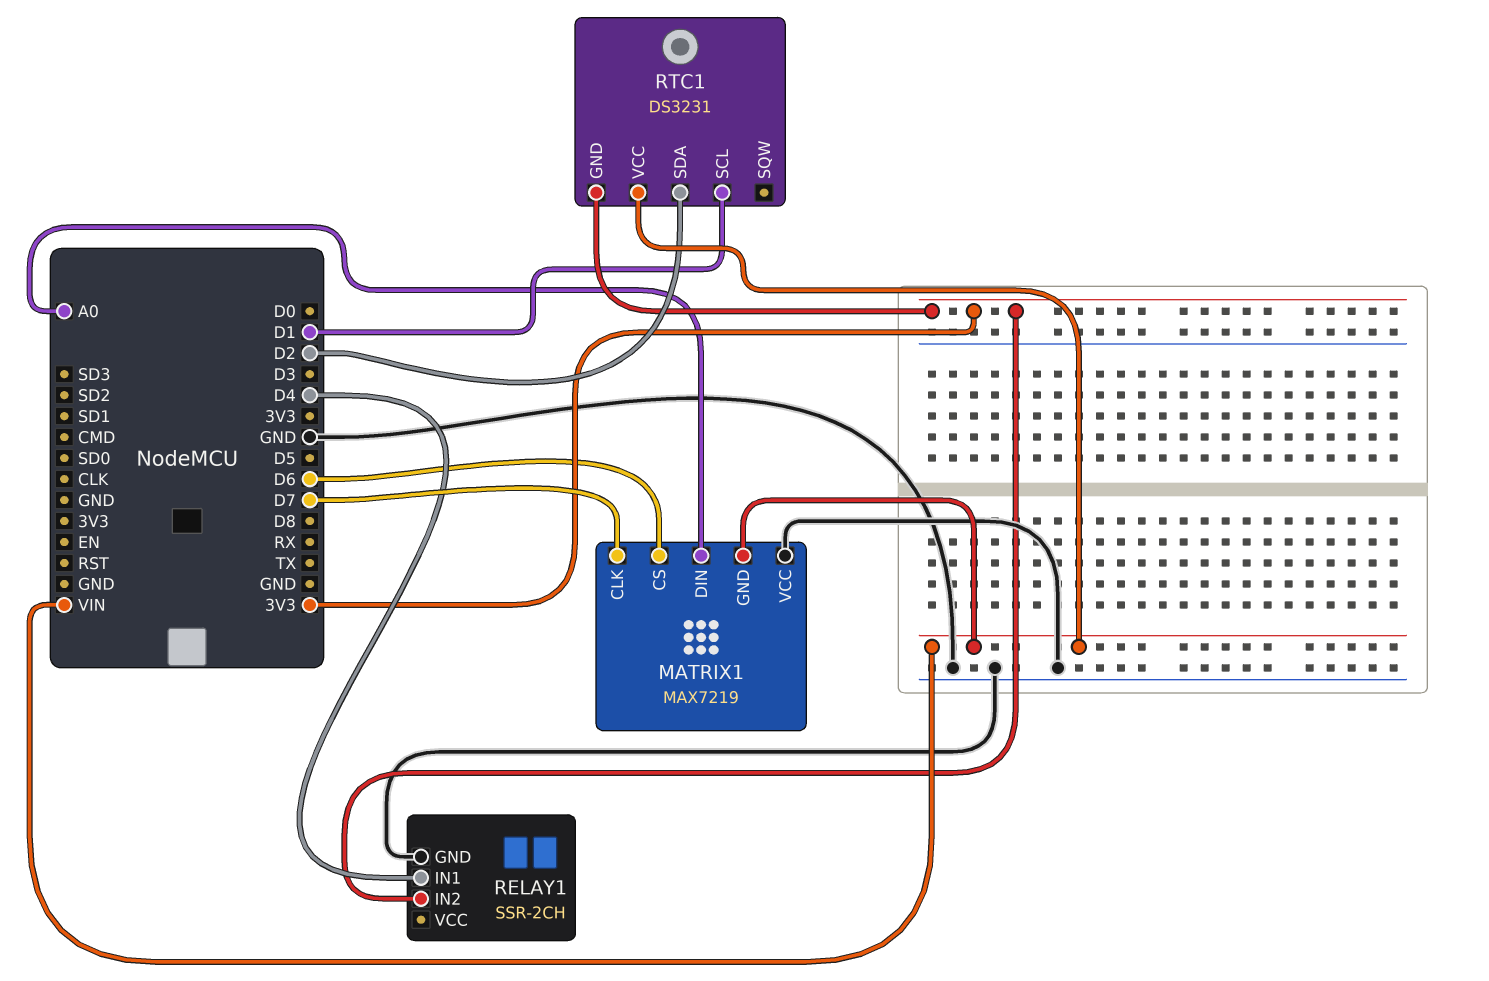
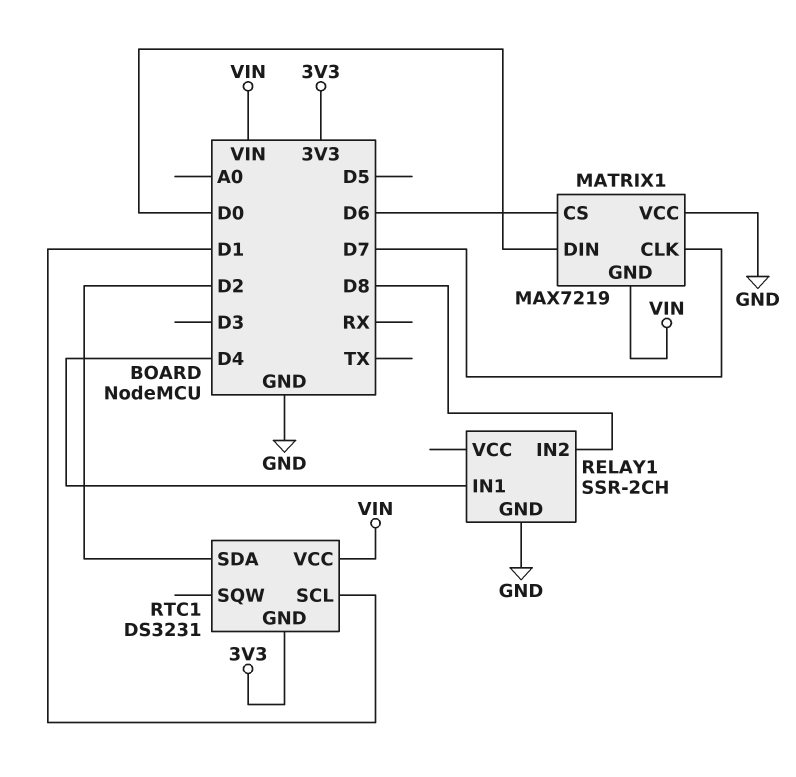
MATRIX1 pin DIN: A0 -> D0
RELAY1 pin IN2: 3V3 -> D8

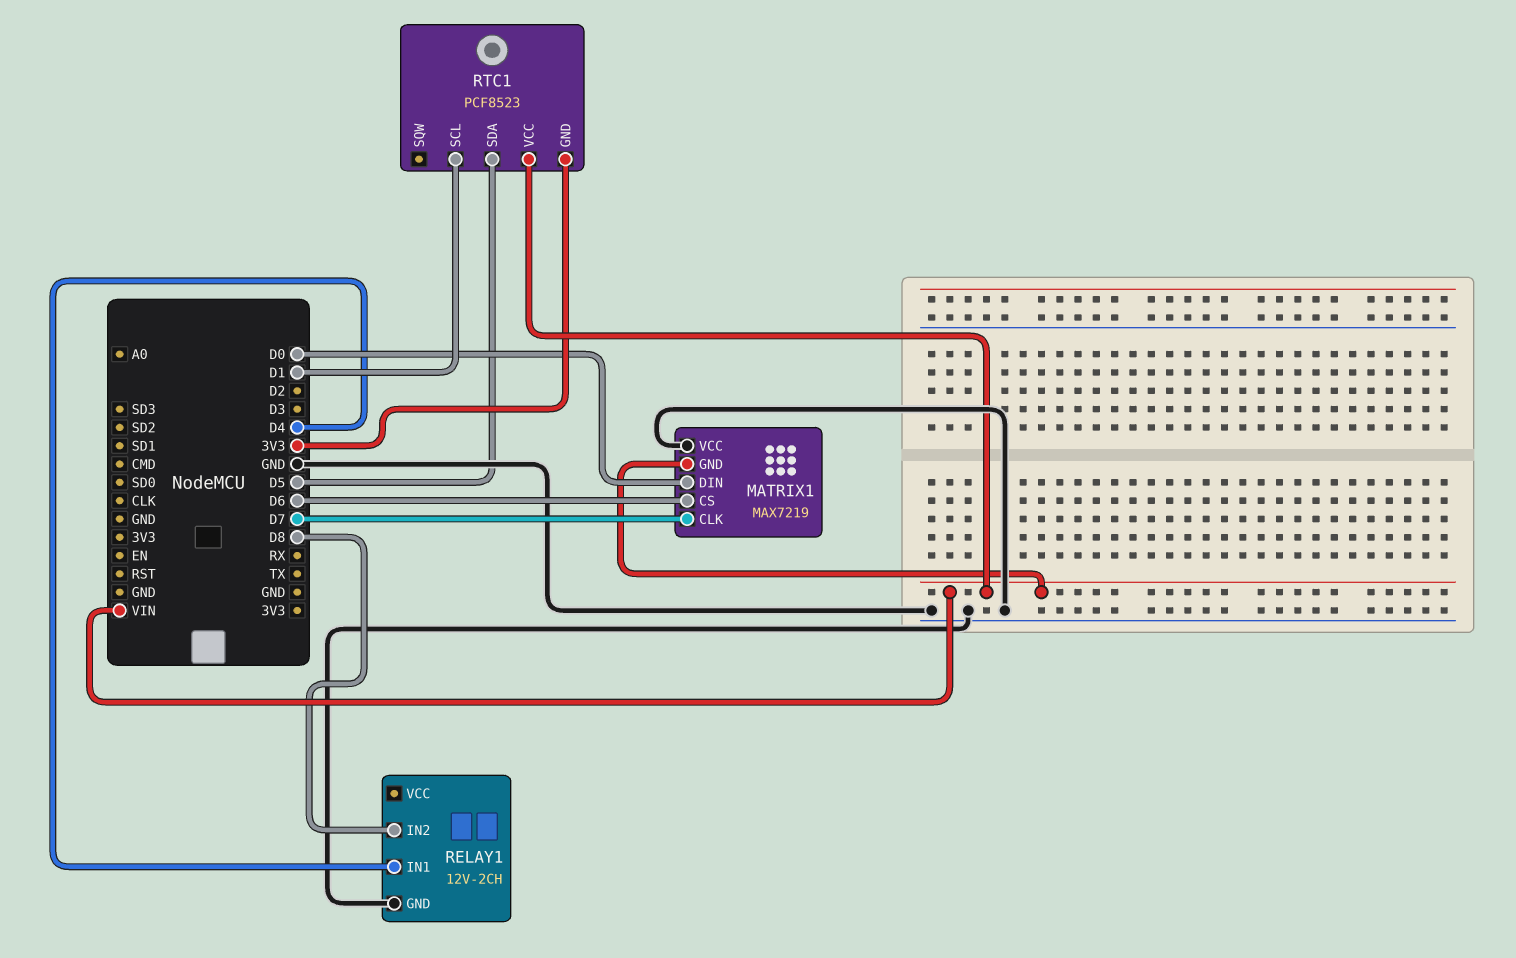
RELAY1: SSR-2CH -> 12V-2CH
RTC1: DS3231 -> PCF8523
RTC1 pin SDA: D2 -> D5

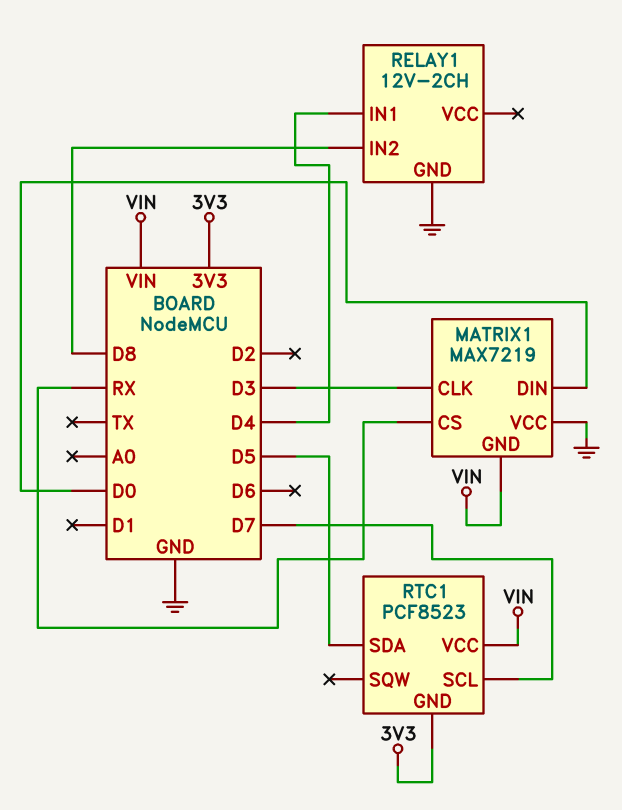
MATRIX1 pin CLK: D7 -> D3
MATRIX1 pin CS: D6 -> RX
RTC1 pin SCL: D1 -> D7

